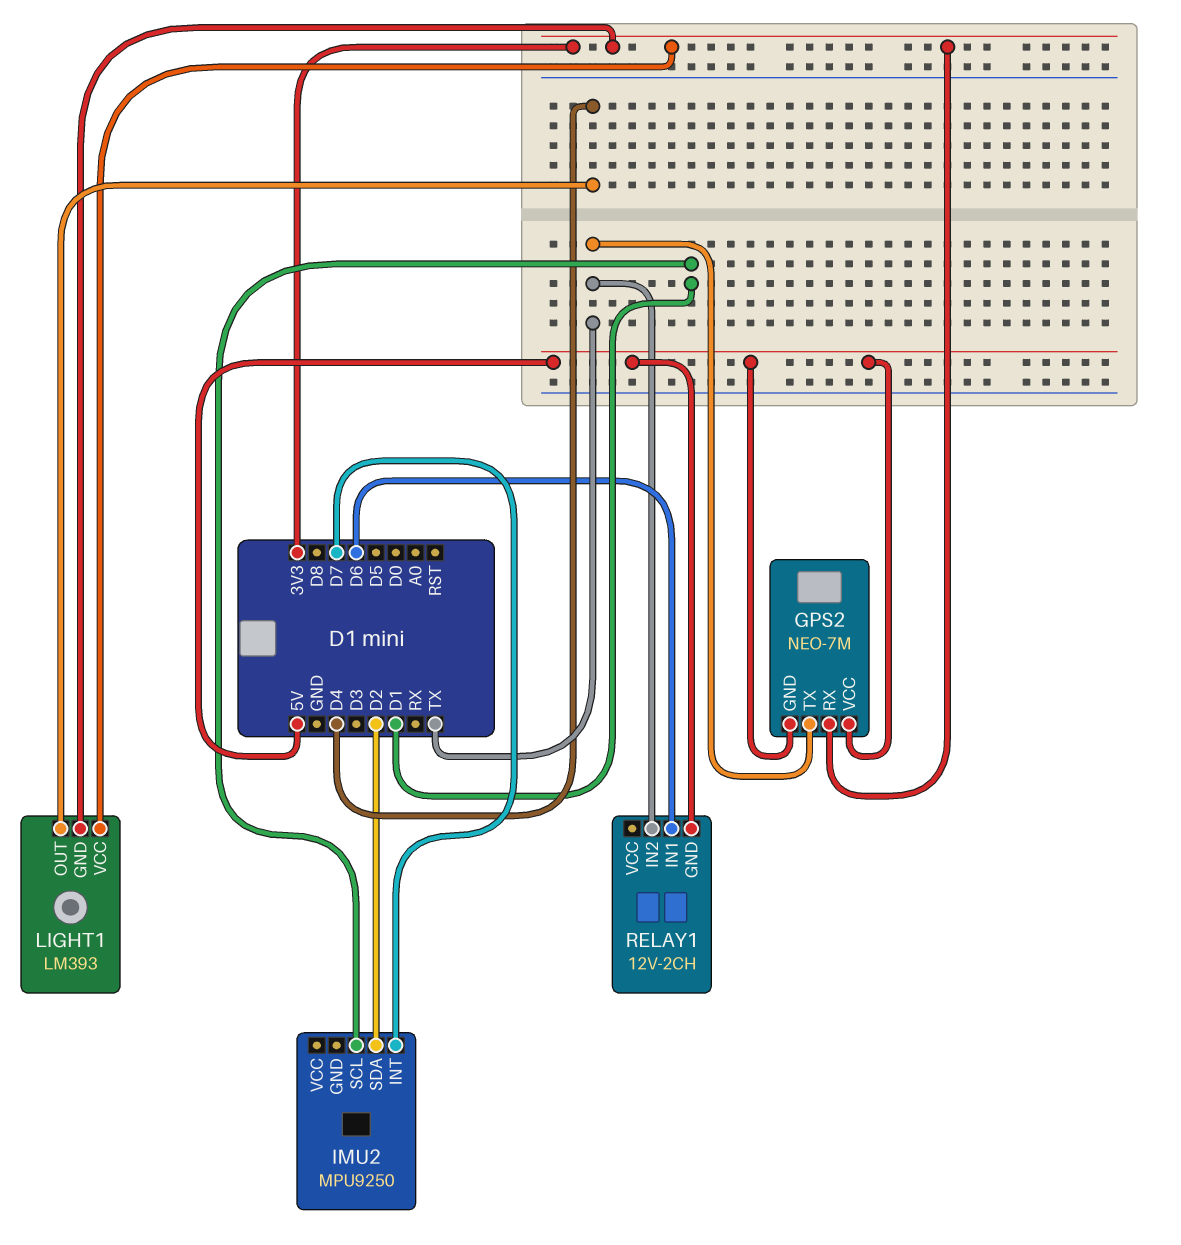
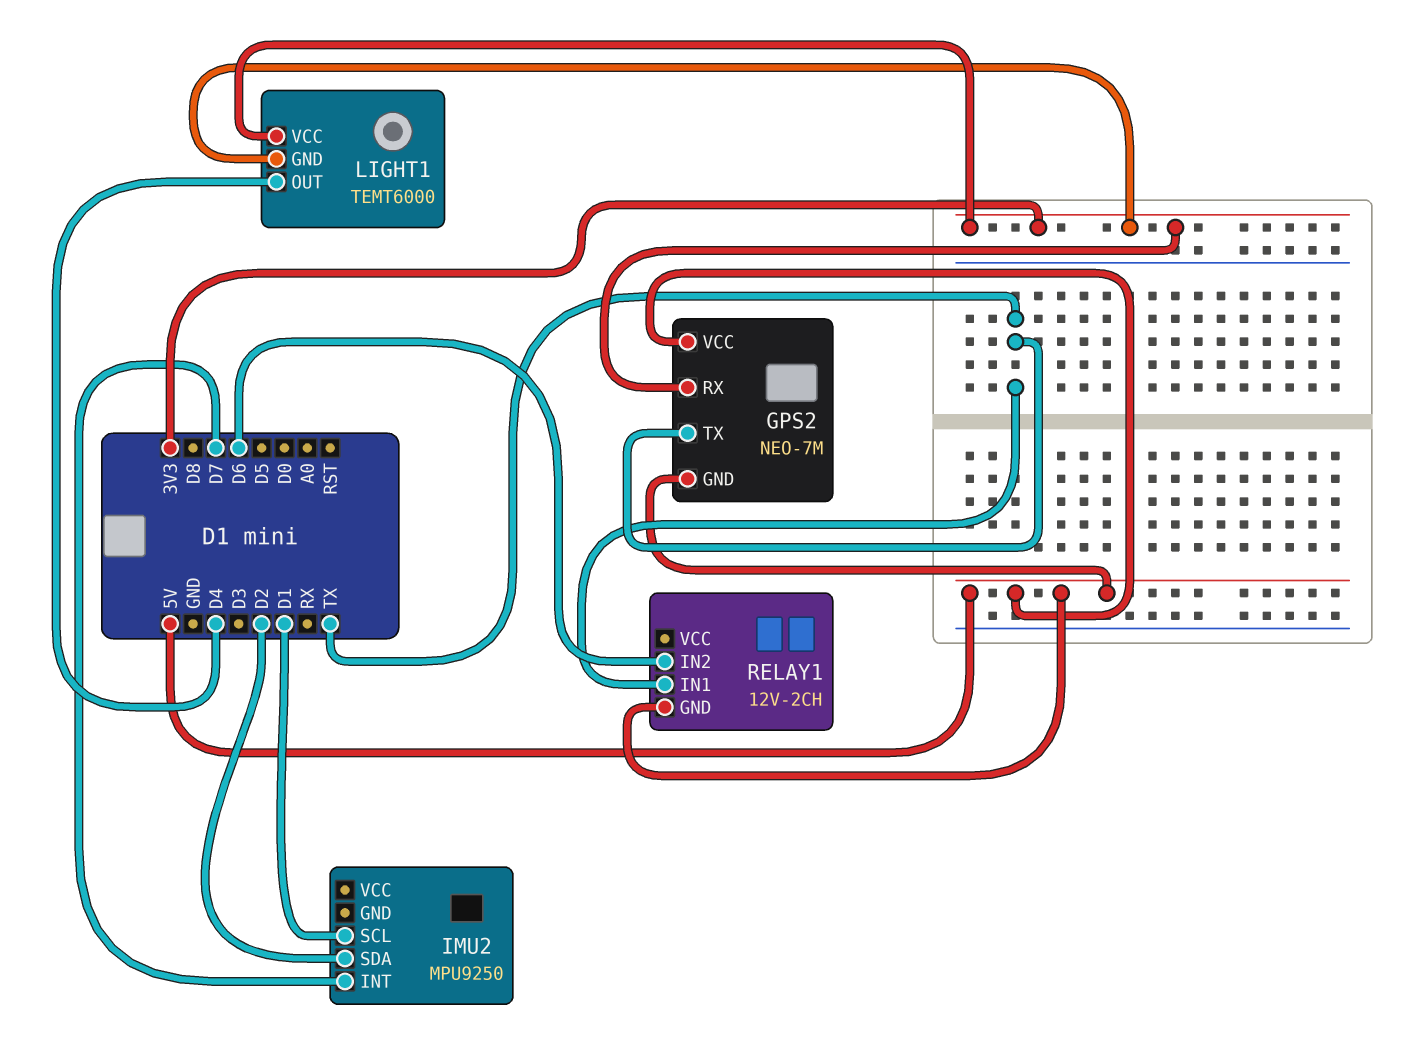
LIGHT1: LM393 -> TEMT6000
RELAY1 pin IN1: D6 -> TX
RELAY1 pin IN2: TX -> D6

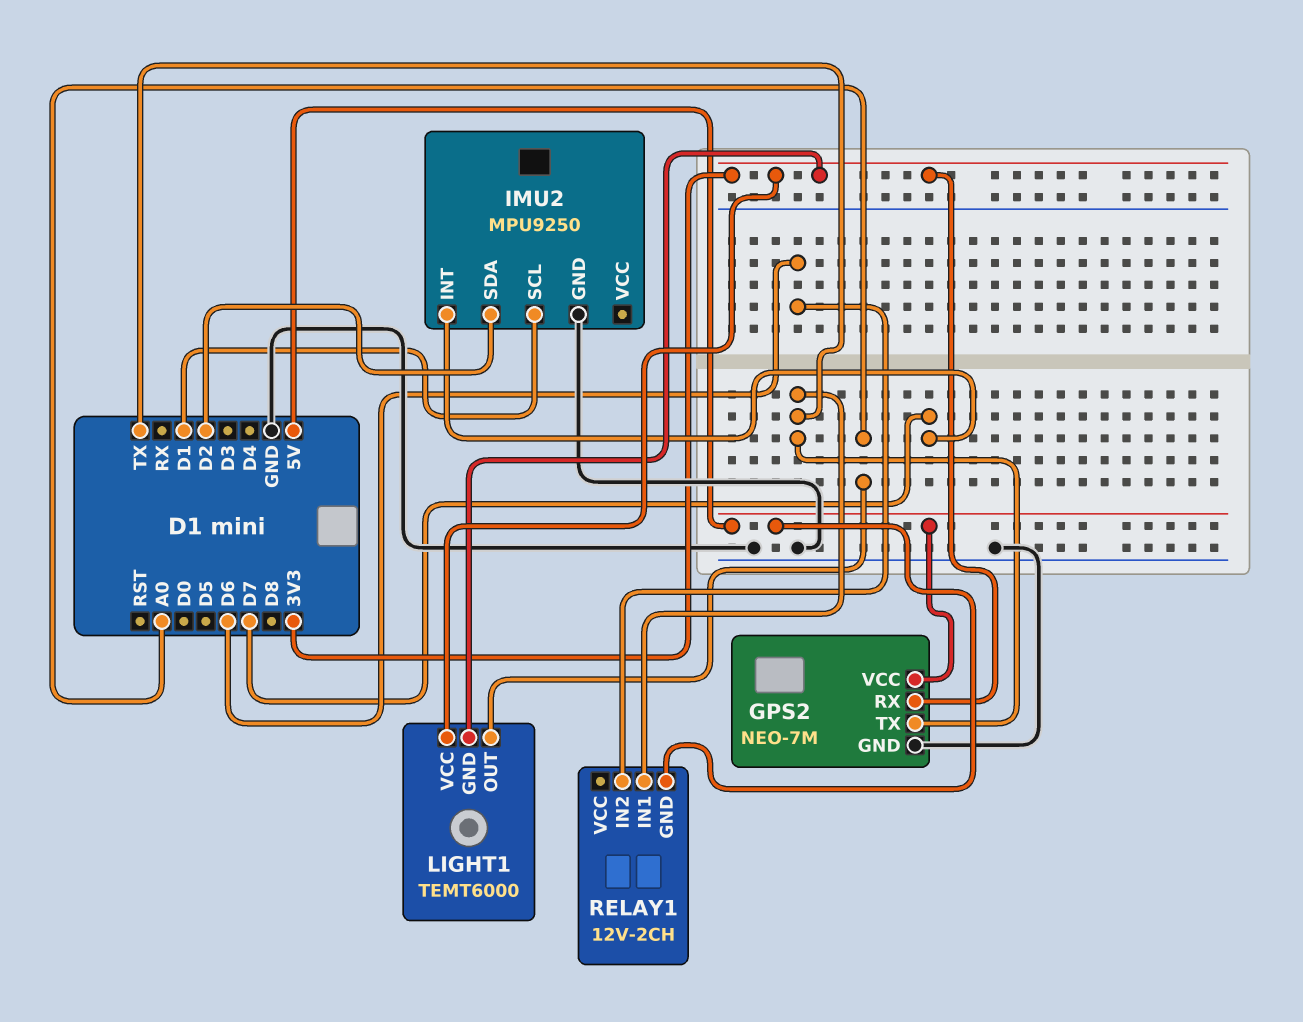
GPS2 pin GND: 5V -> GND
IMU2 pin GND: none -> GND
LIGHT1 pin OUT: D4 -> A0

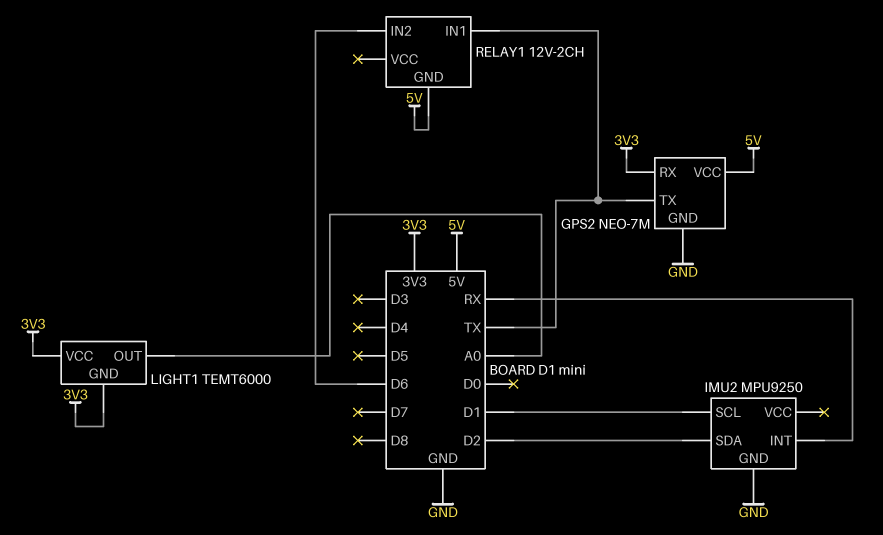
IMU2 pin INT: D7 -> RX

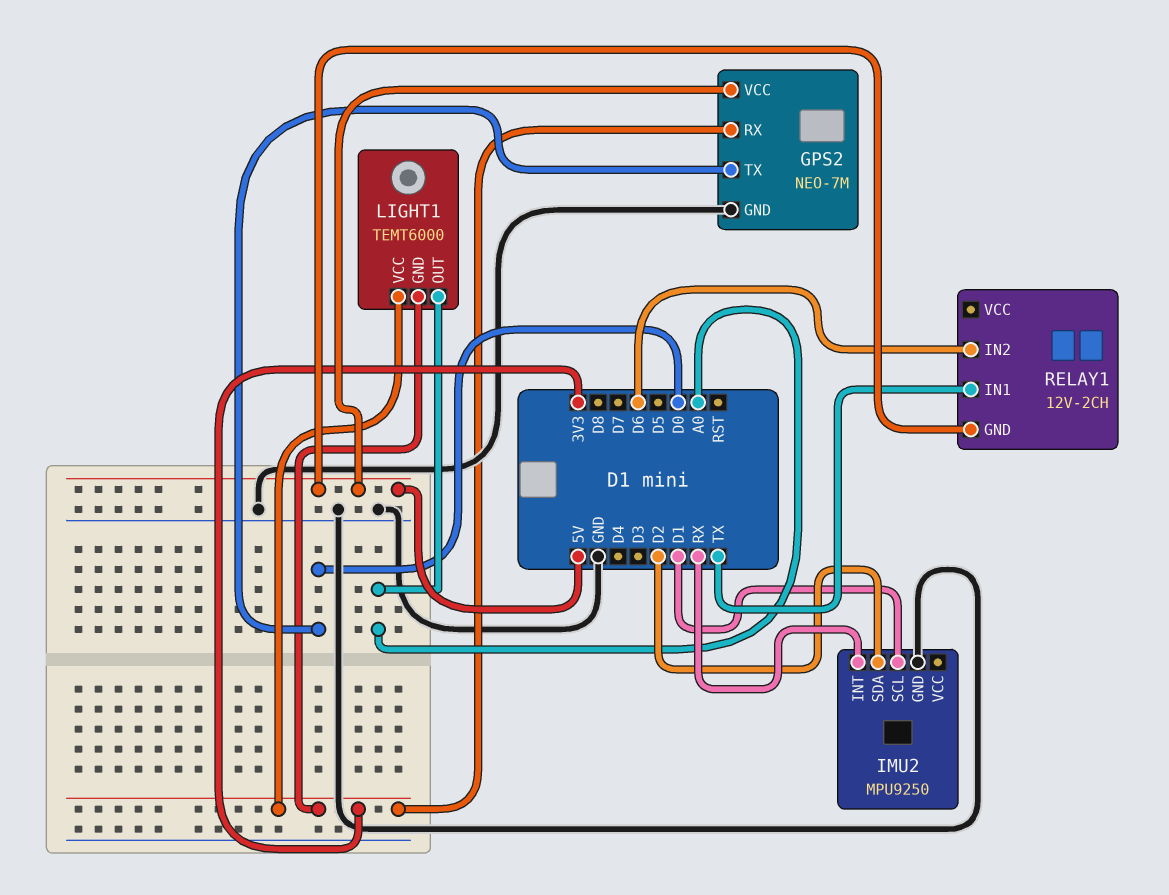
GPS2 pin TX: TX -> D0

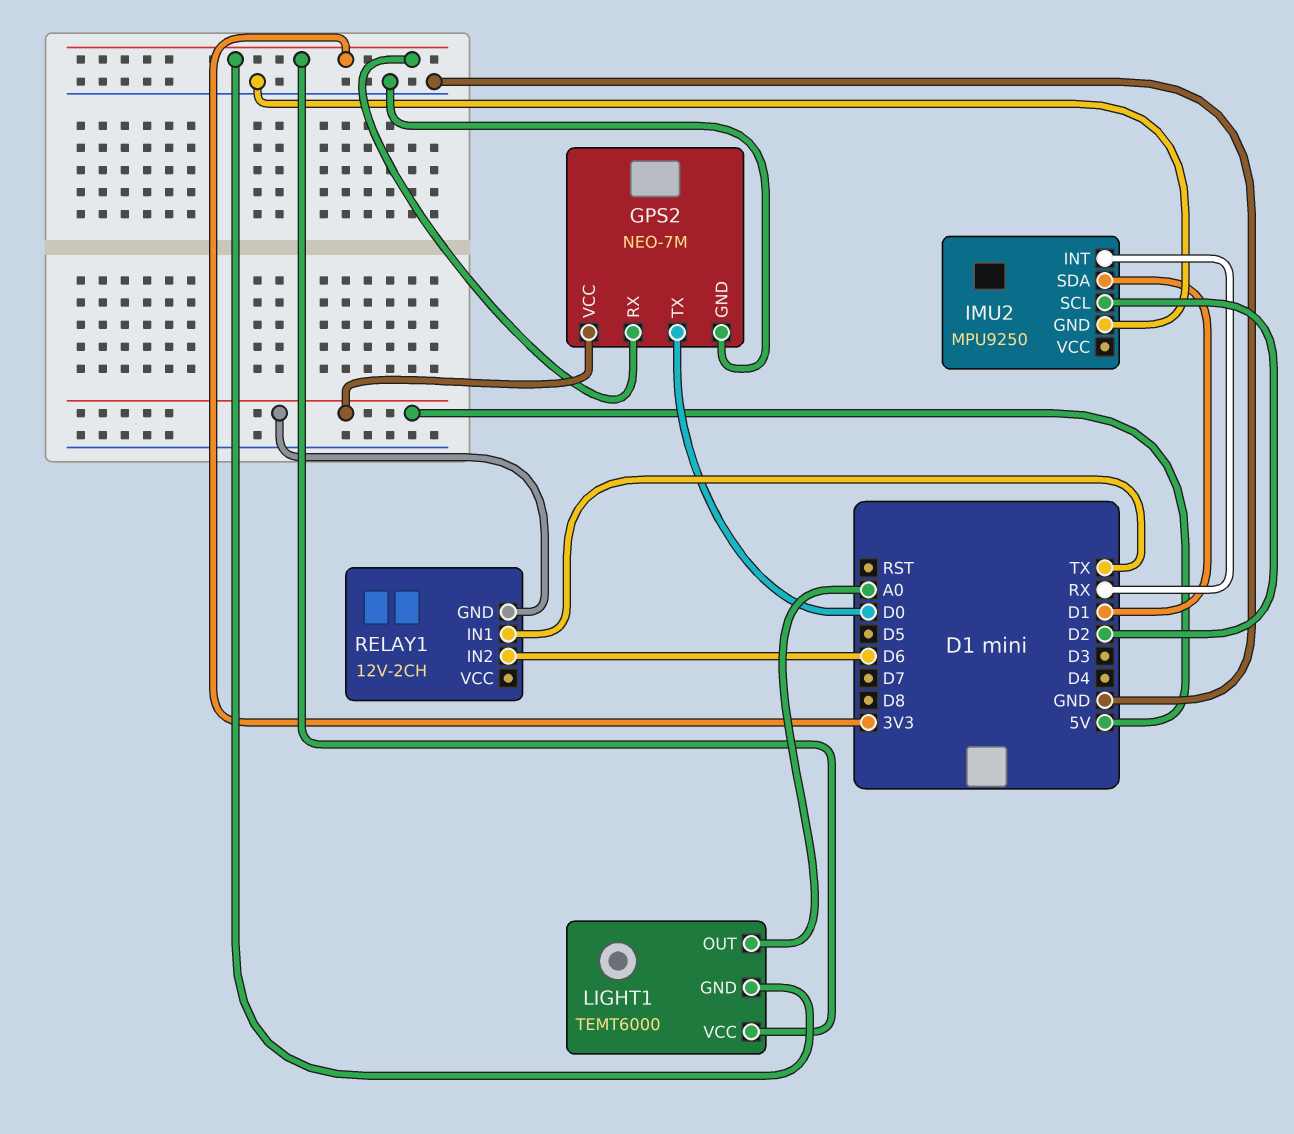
IMU2 pin SCL: D1 -> D2
IMU2 pin SDA: D2 -> D1

